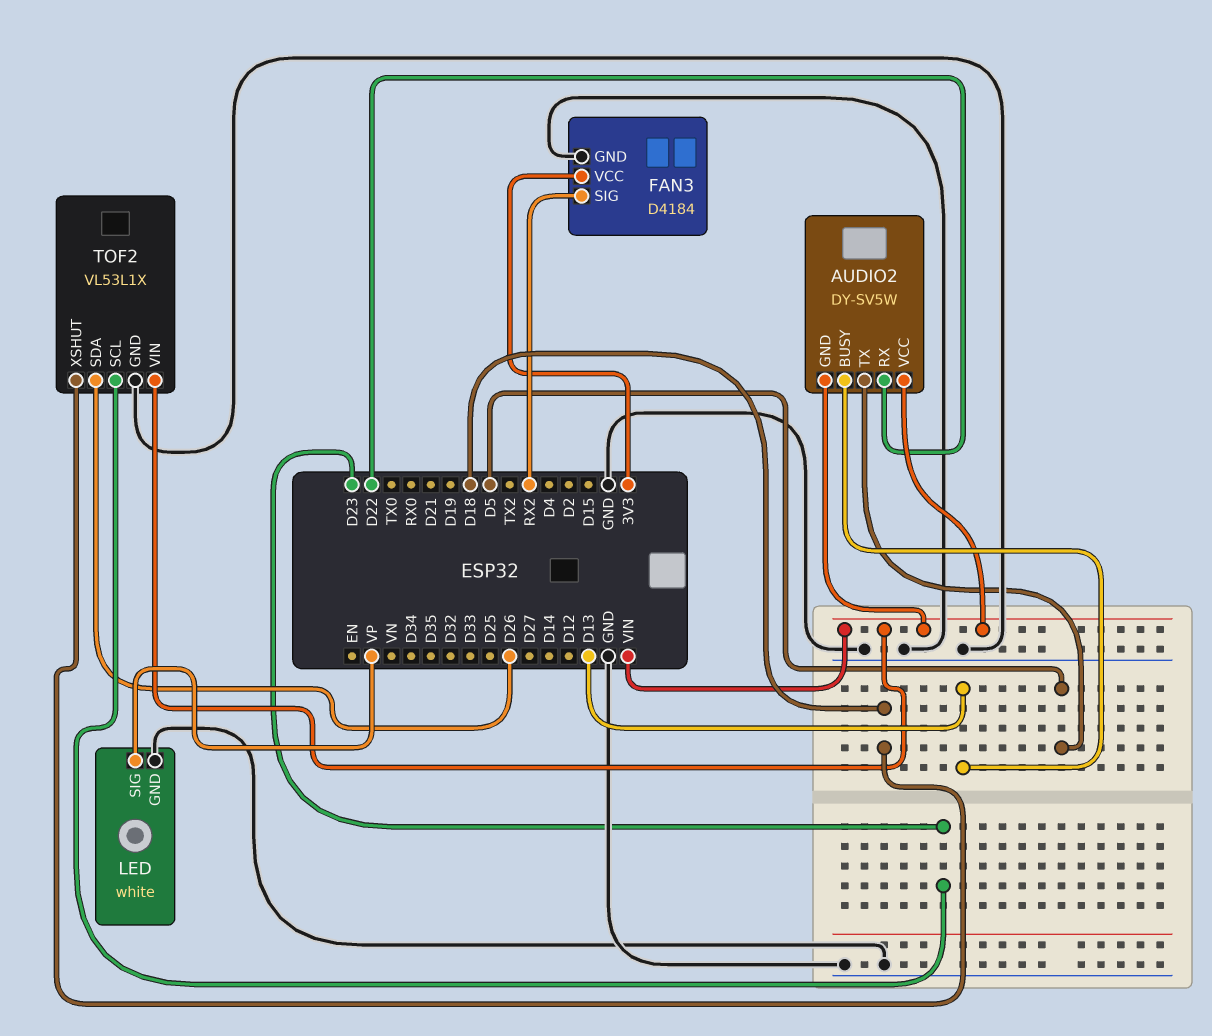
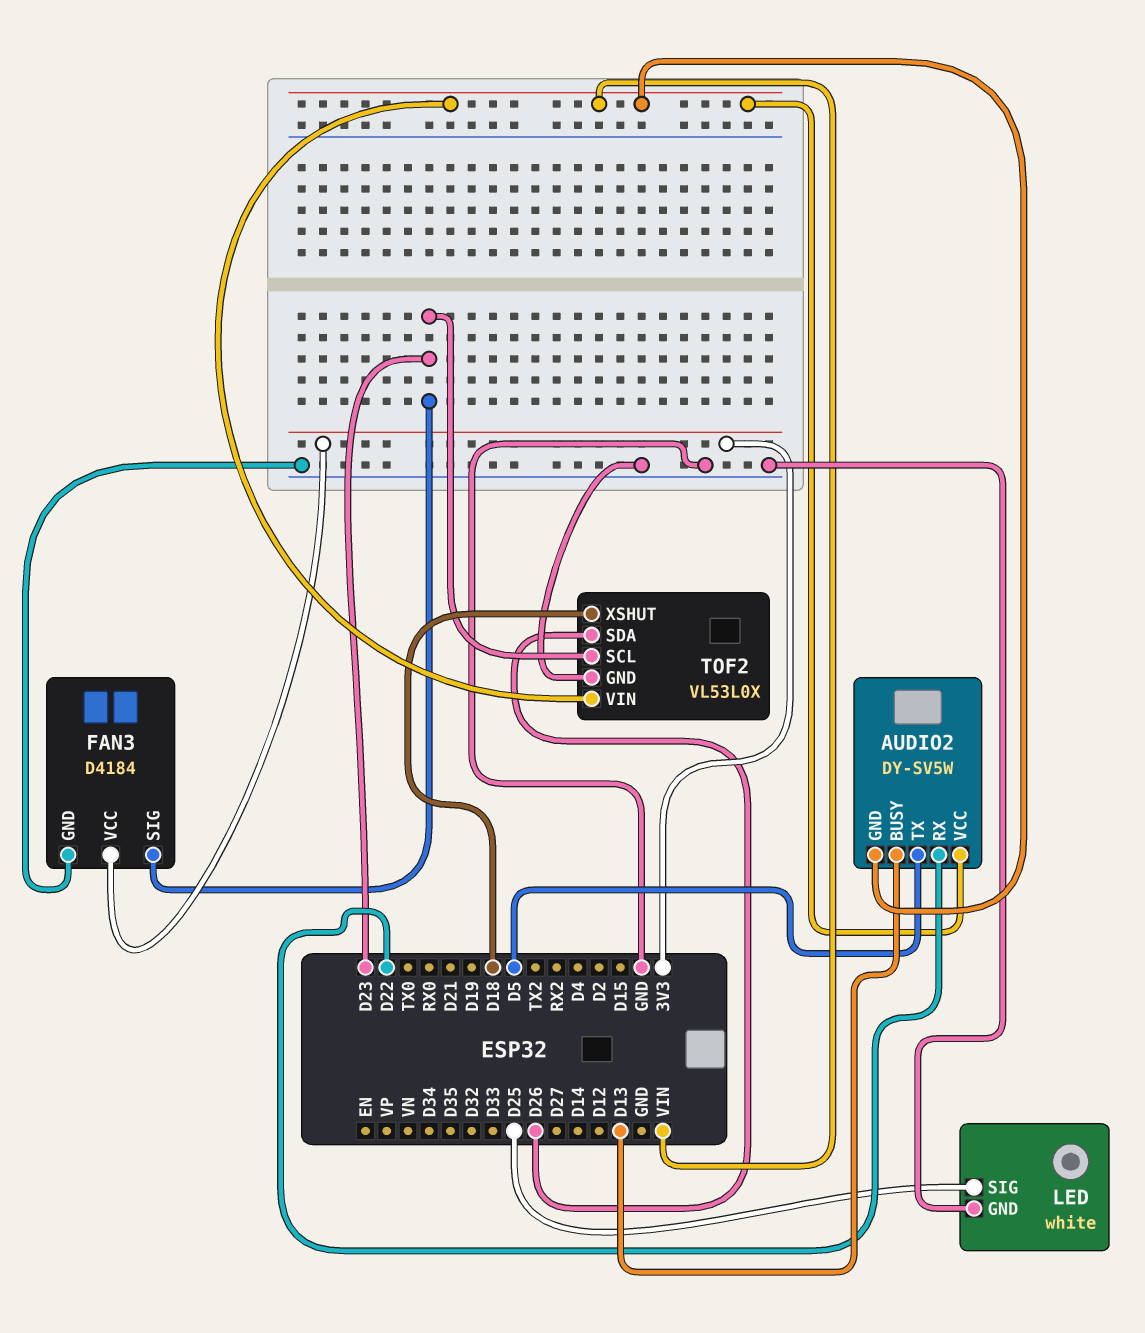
FAN3 pin SIG: RX2 -> D23
LED pin SIG: VP -> D25
TOF2: VL53L1X -> VL53L0X

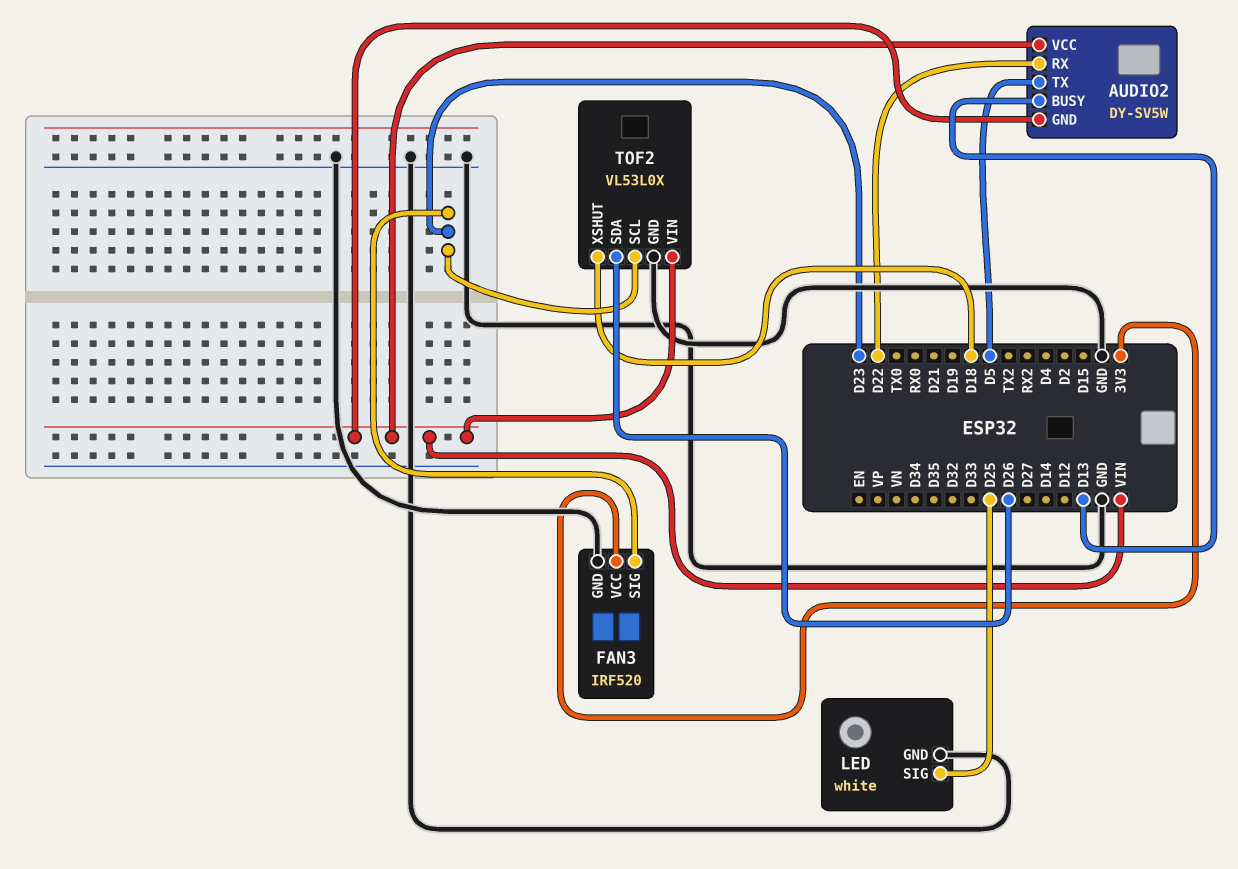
FAN3: D4184 -> IRF520

